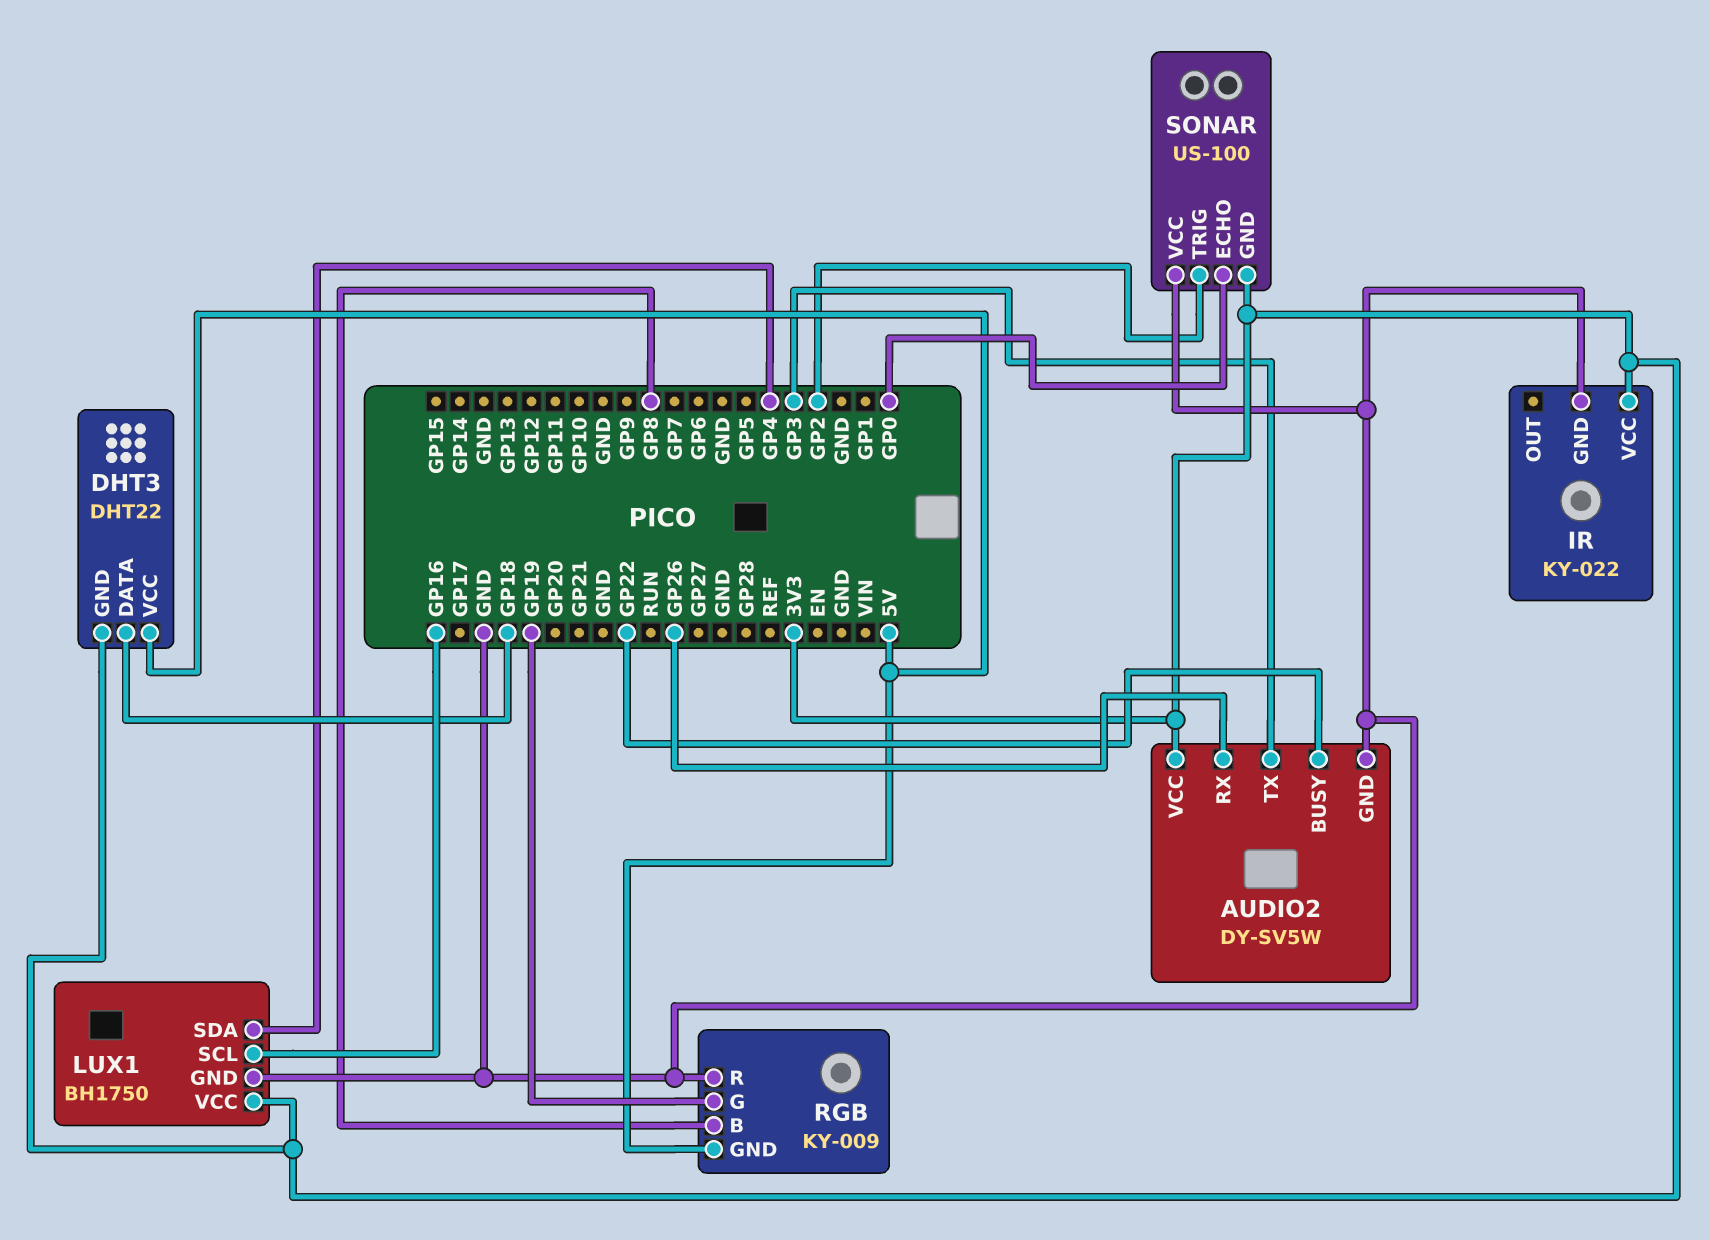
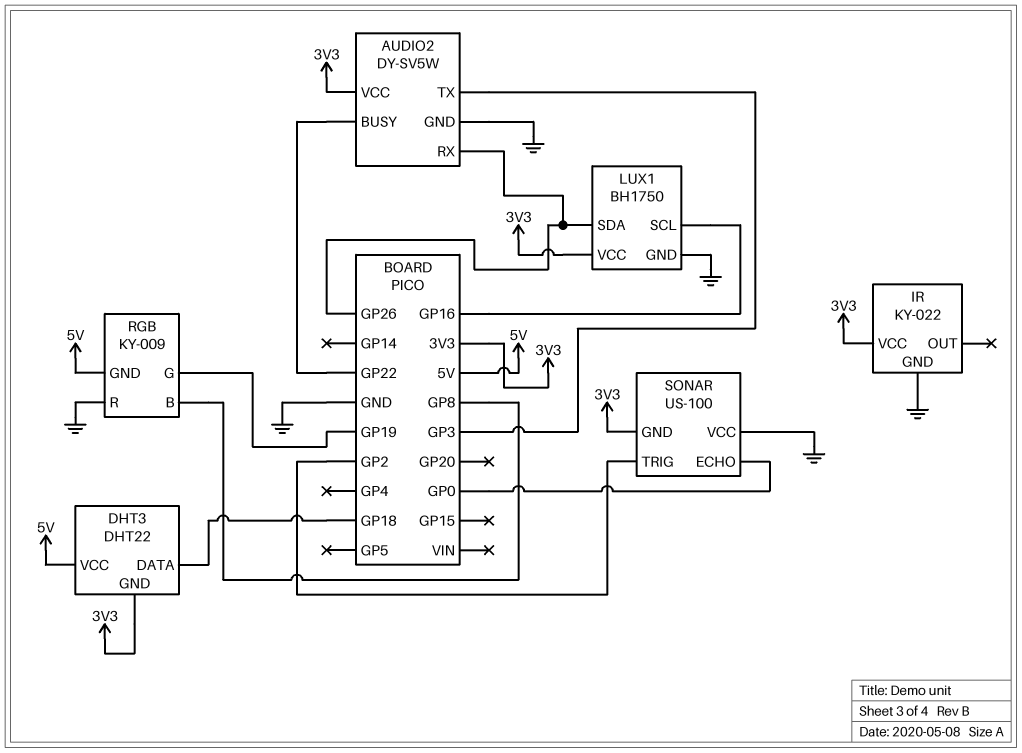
LUX1 pin SDA: GP4 -> GP26

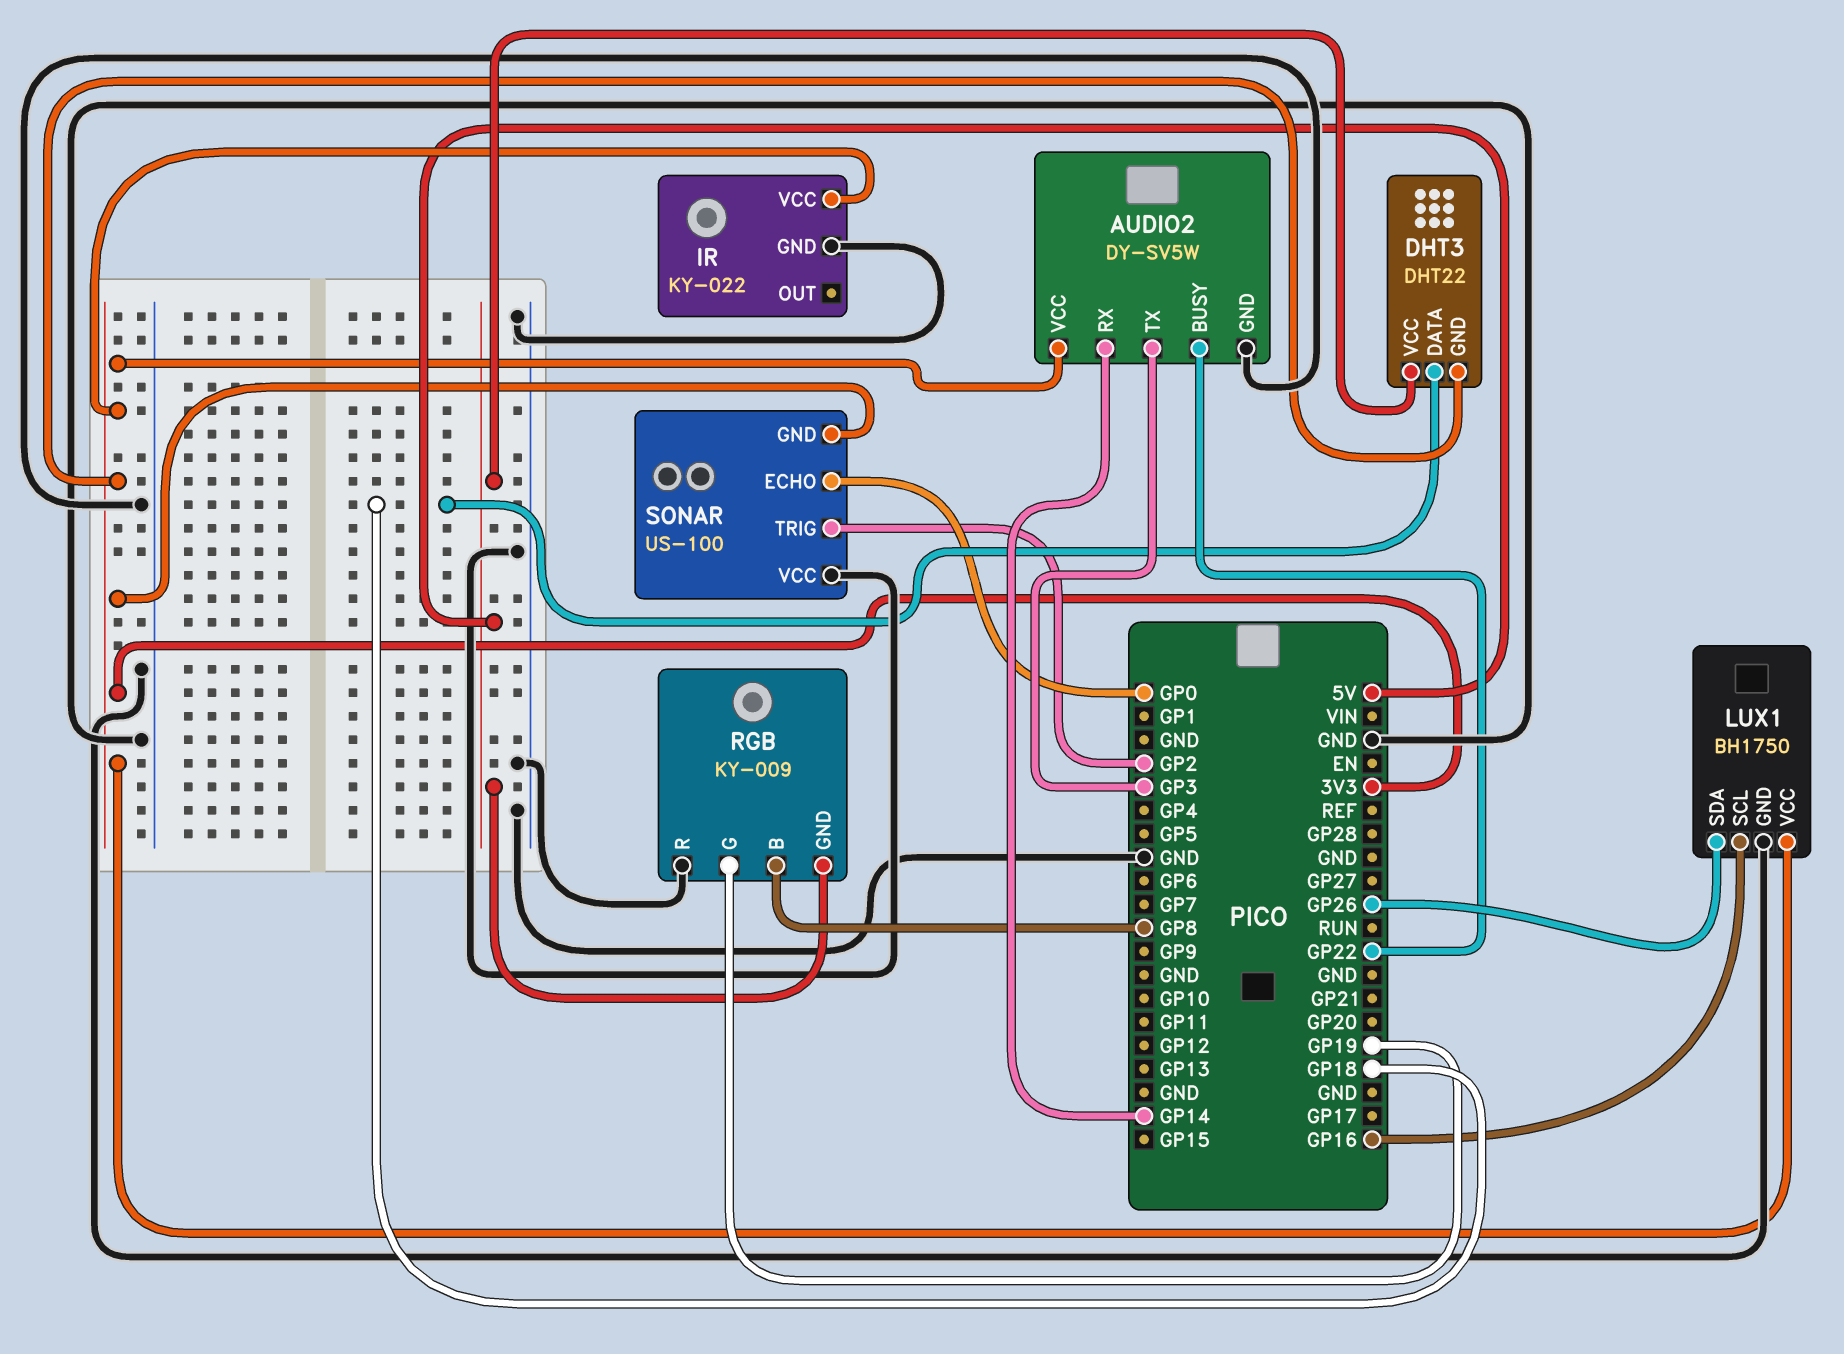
AUDIO2 pin RX: GP26 -> GP14

